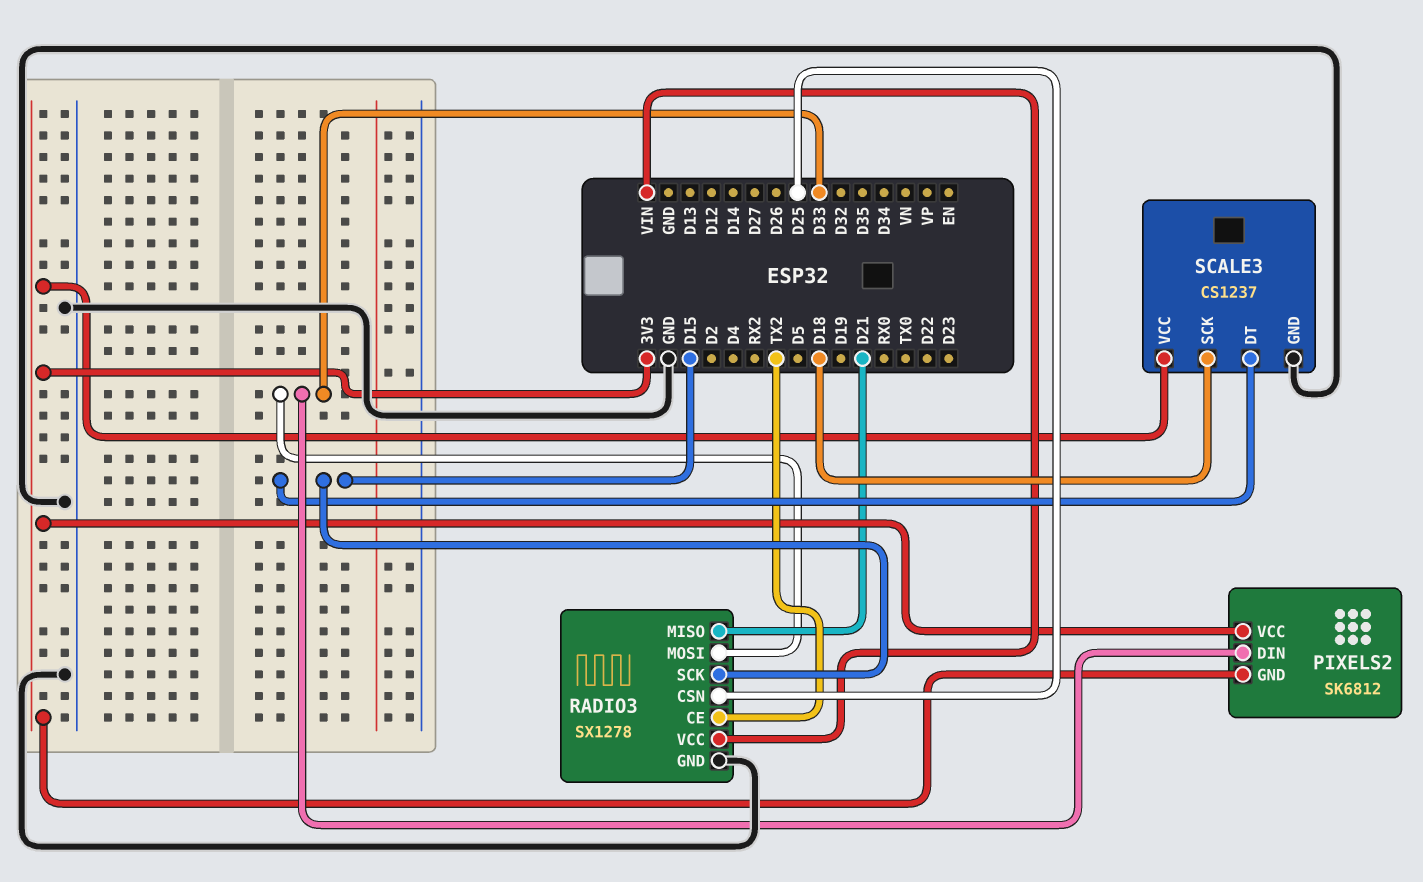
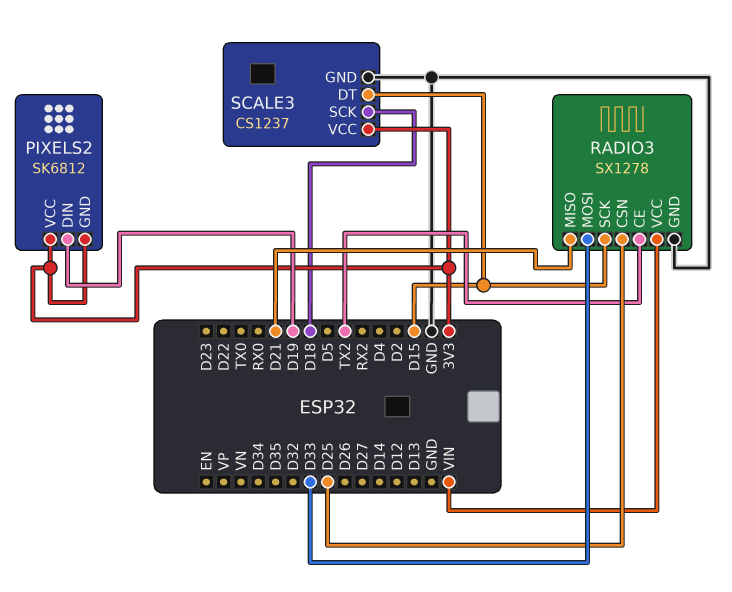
PIXELS2 pin DIN: D33 -> D19

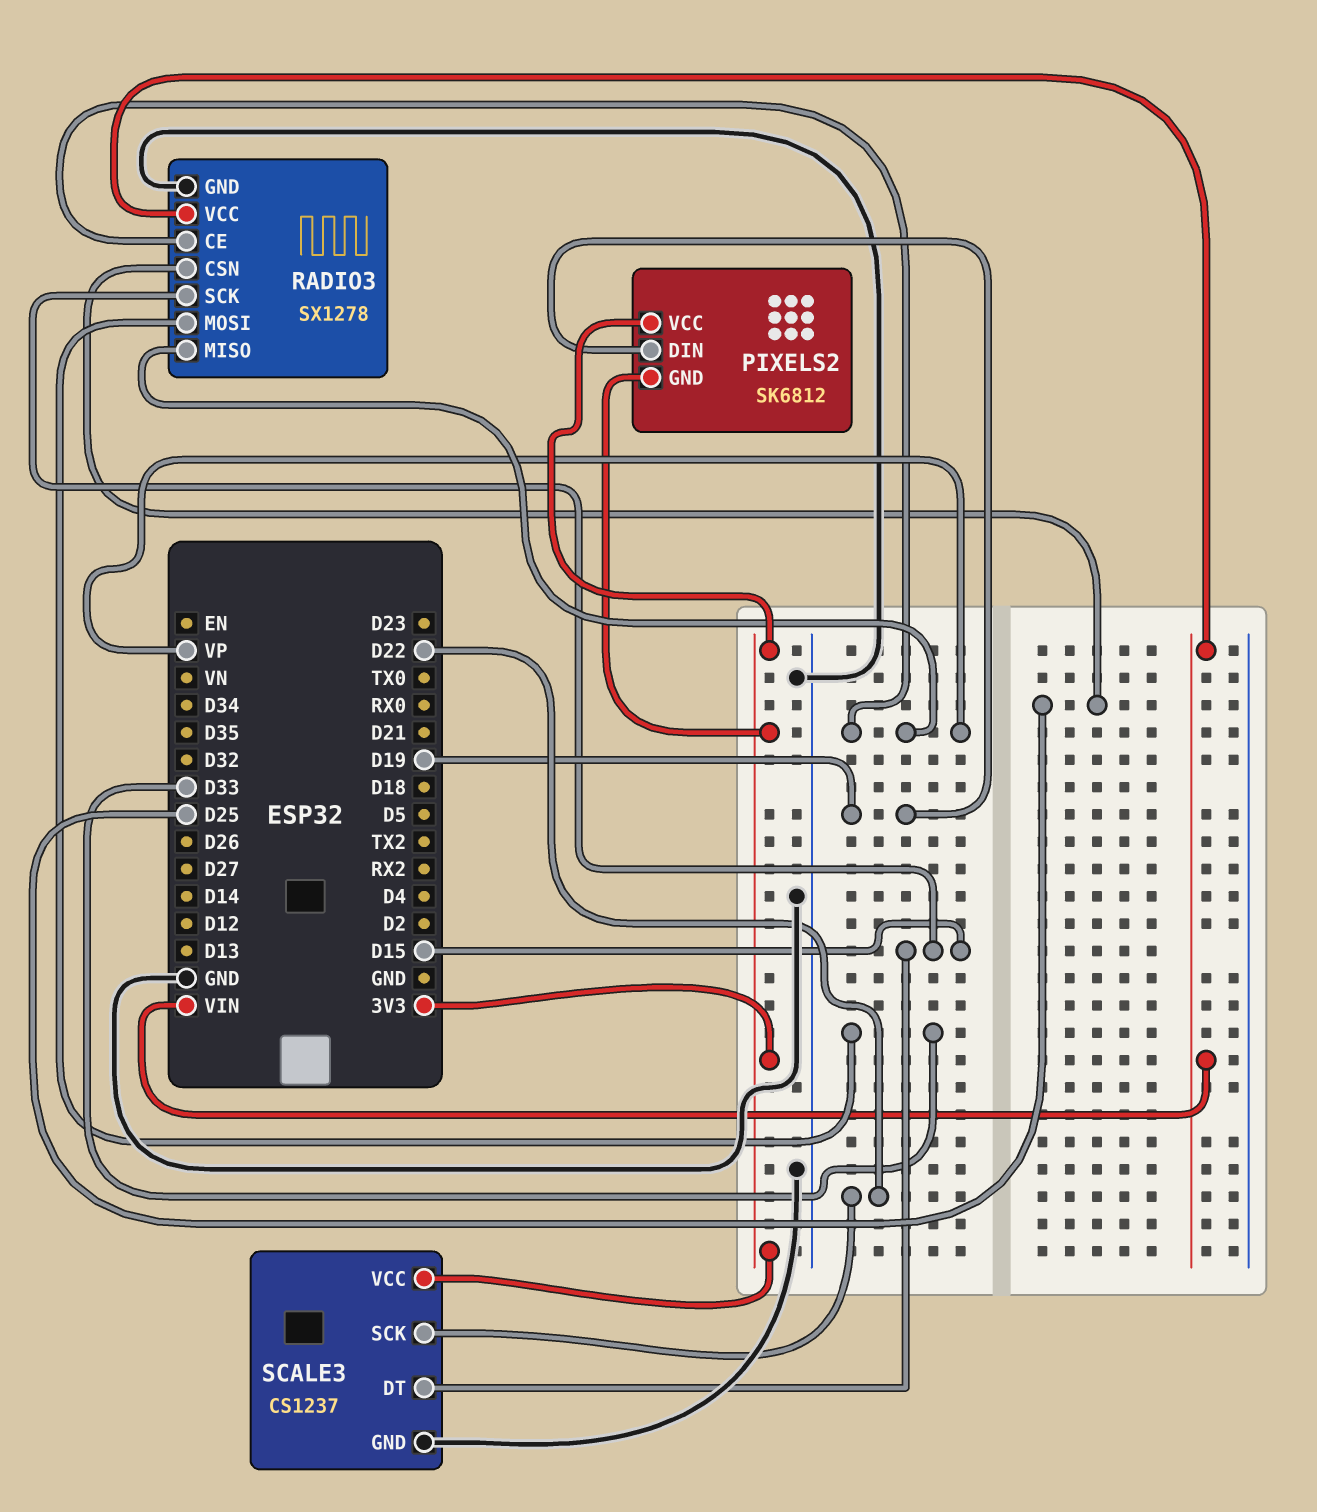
RADIO3 pin CE: TX2 -> VP
RADIO3 pin MISO: D21 -> VP
SCALE3 pin SCK: D18 -> D22

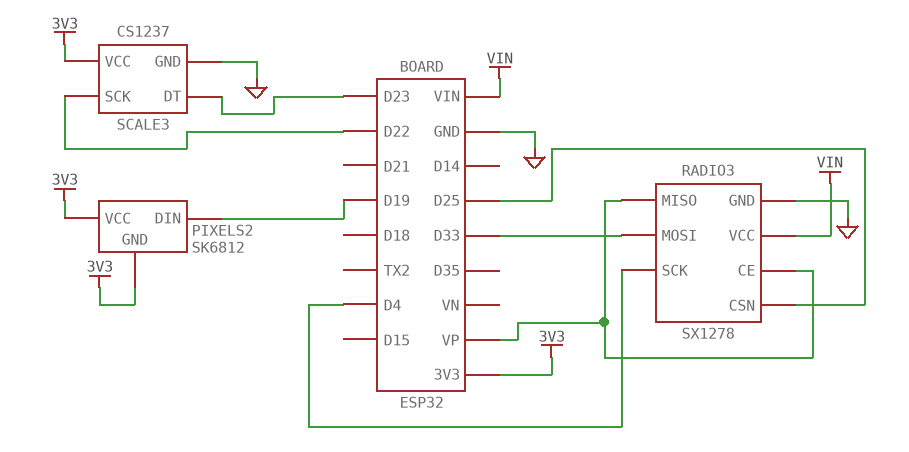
RADIO3 pin SCK: D15 -> D4
SCALE3 pin DT: D15 -> D23

